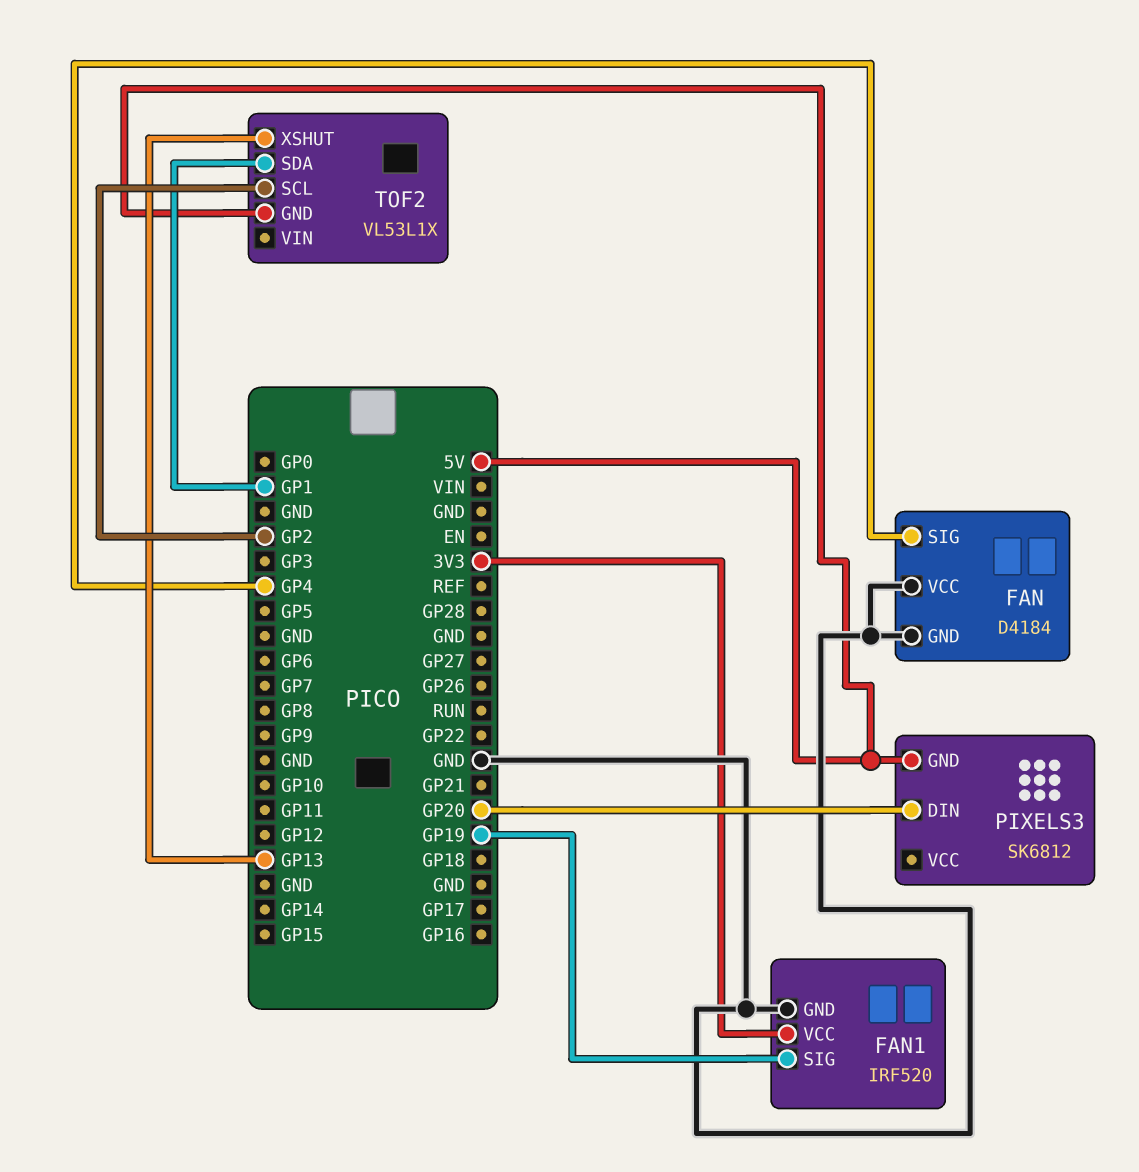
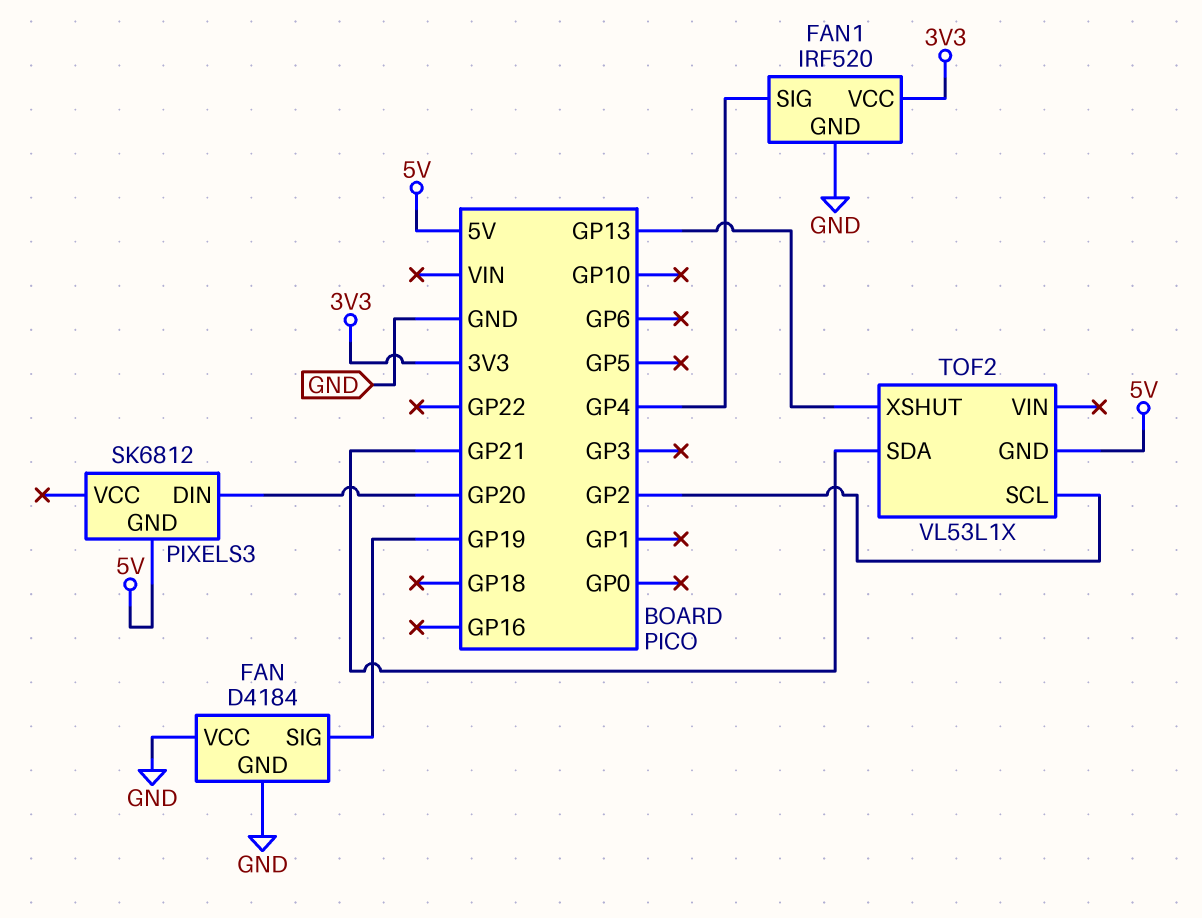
FAN pin SIG: GP4 -> GP19
FAN1 pin SIG: GP19 -> GP4
TOF2 pin SDA: GP1 -> GP21

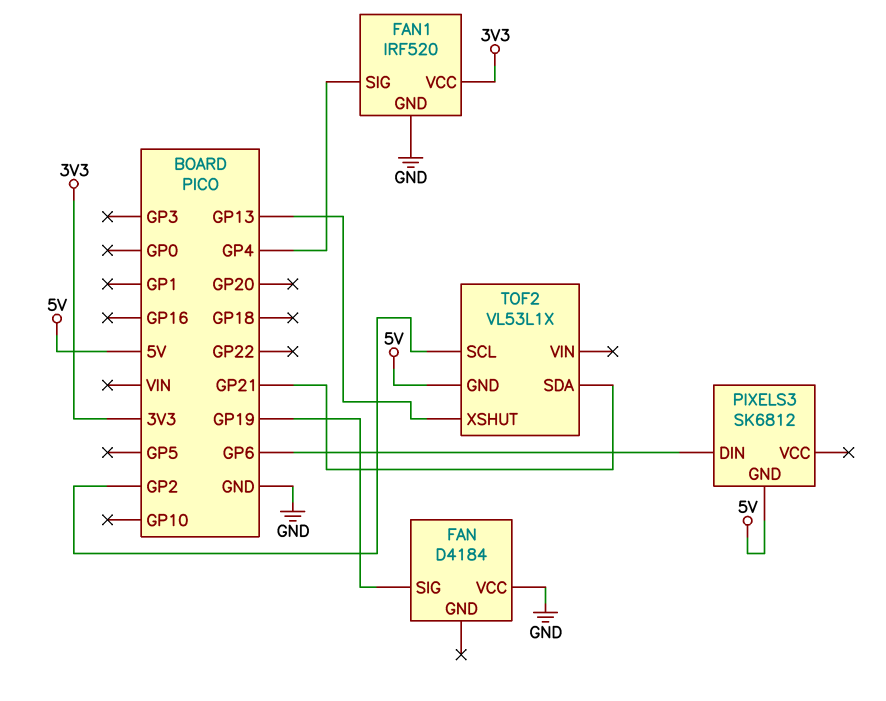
FAN pin GND: GND -> none
PIXELS3 pin DIN: GP20 -> GP6

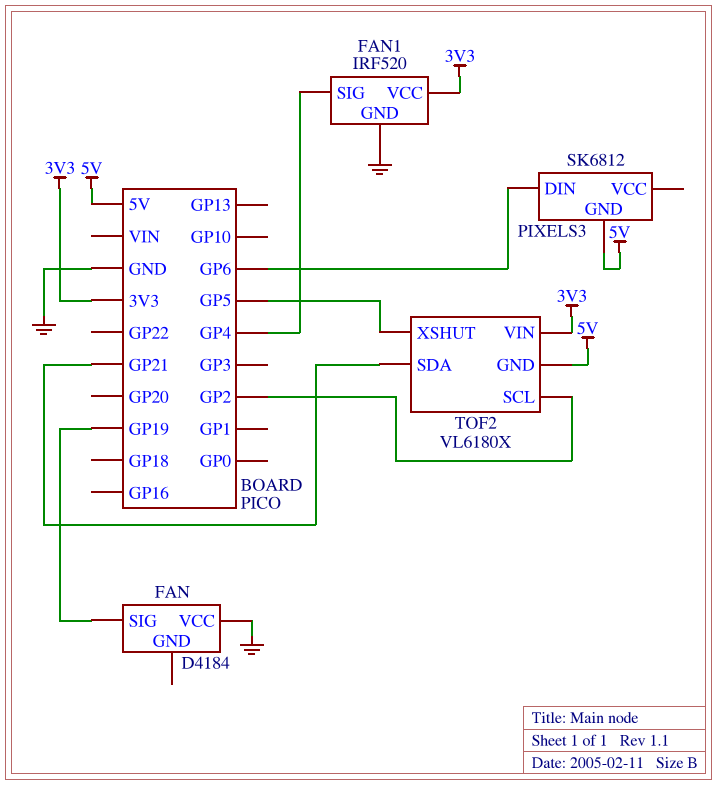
TOF2: VL53L1X -> VL6180X
TOF2 pin VIN: none -> 3V3
TOF2 pin XSHUT: GP13 -> GP5

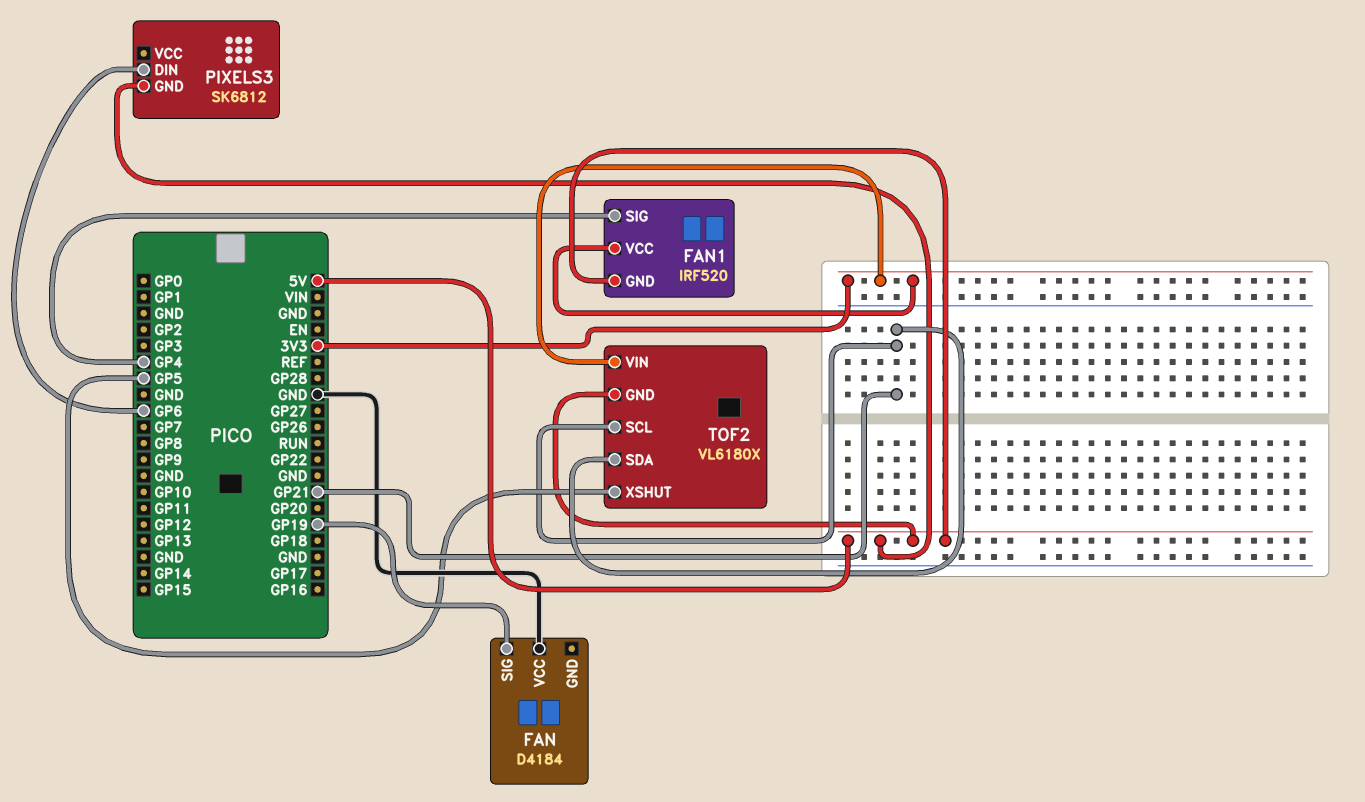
FAN1 pin GND: GND -> 5V
TOF2 pin SCL: GP2 -> GP21

